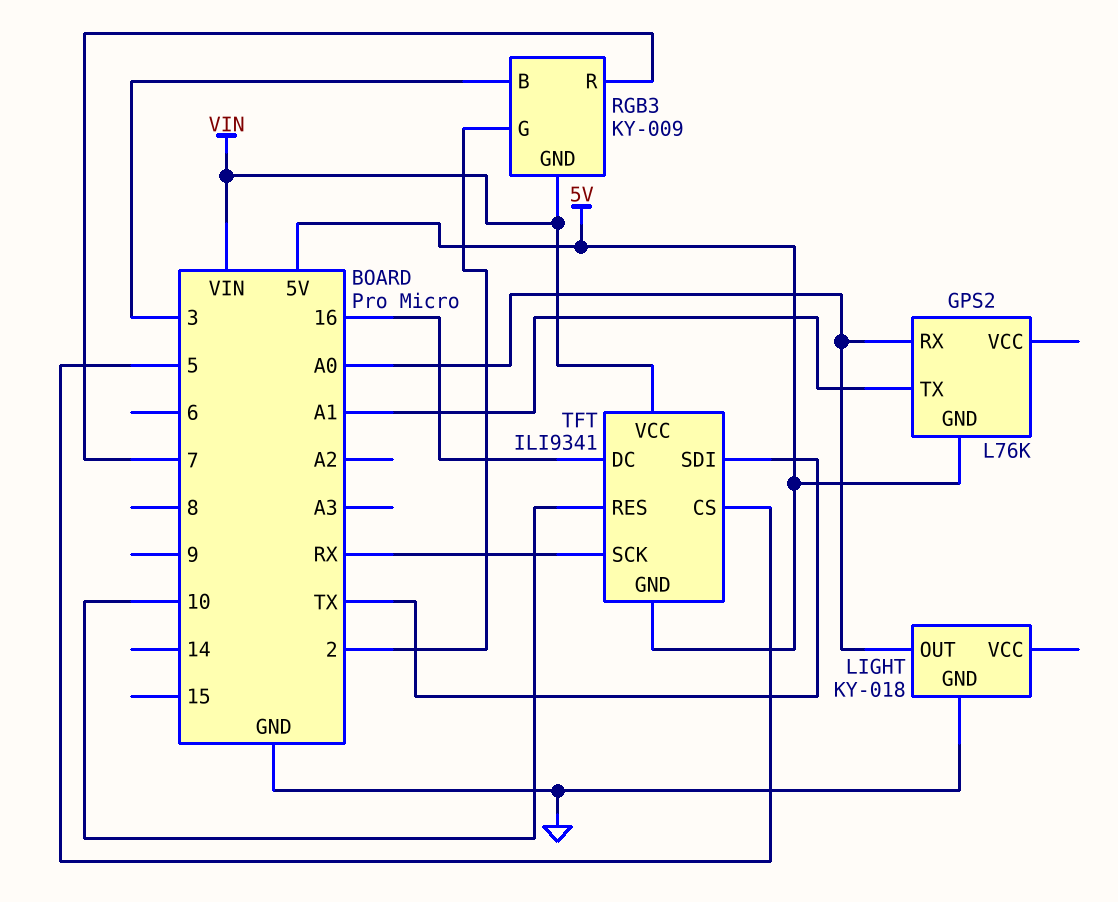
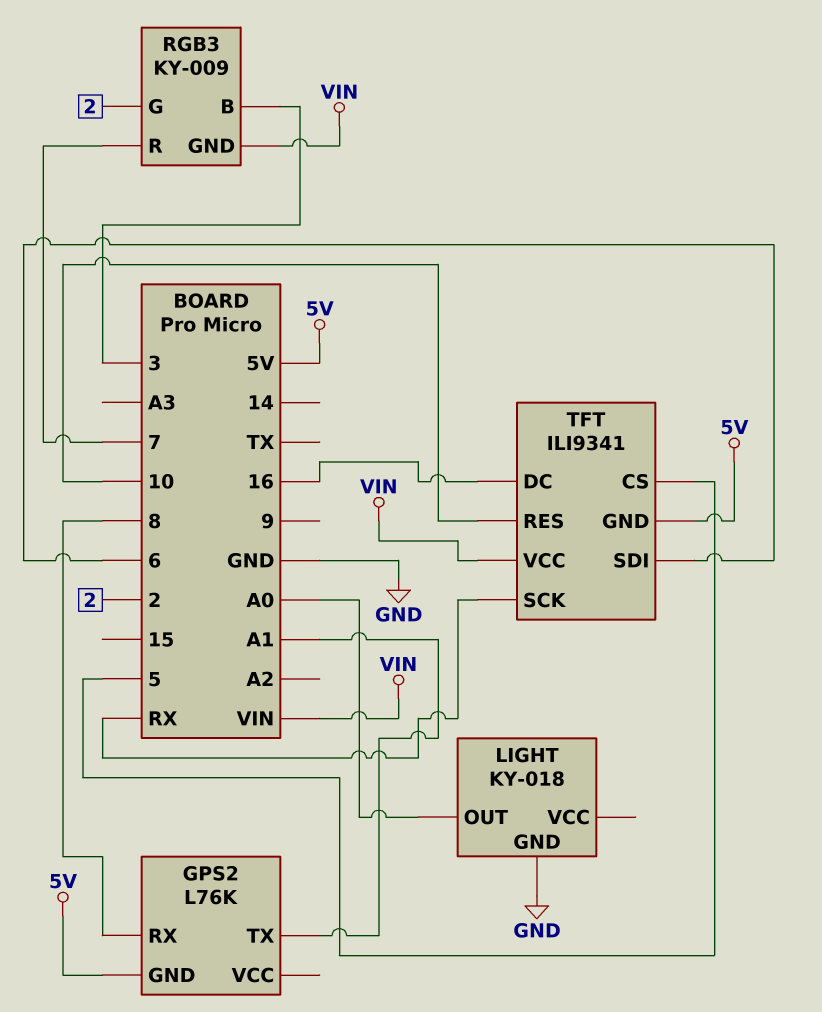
GPS2 pin RX: A0 -> 8
TFT pin SDI: TX -> 6

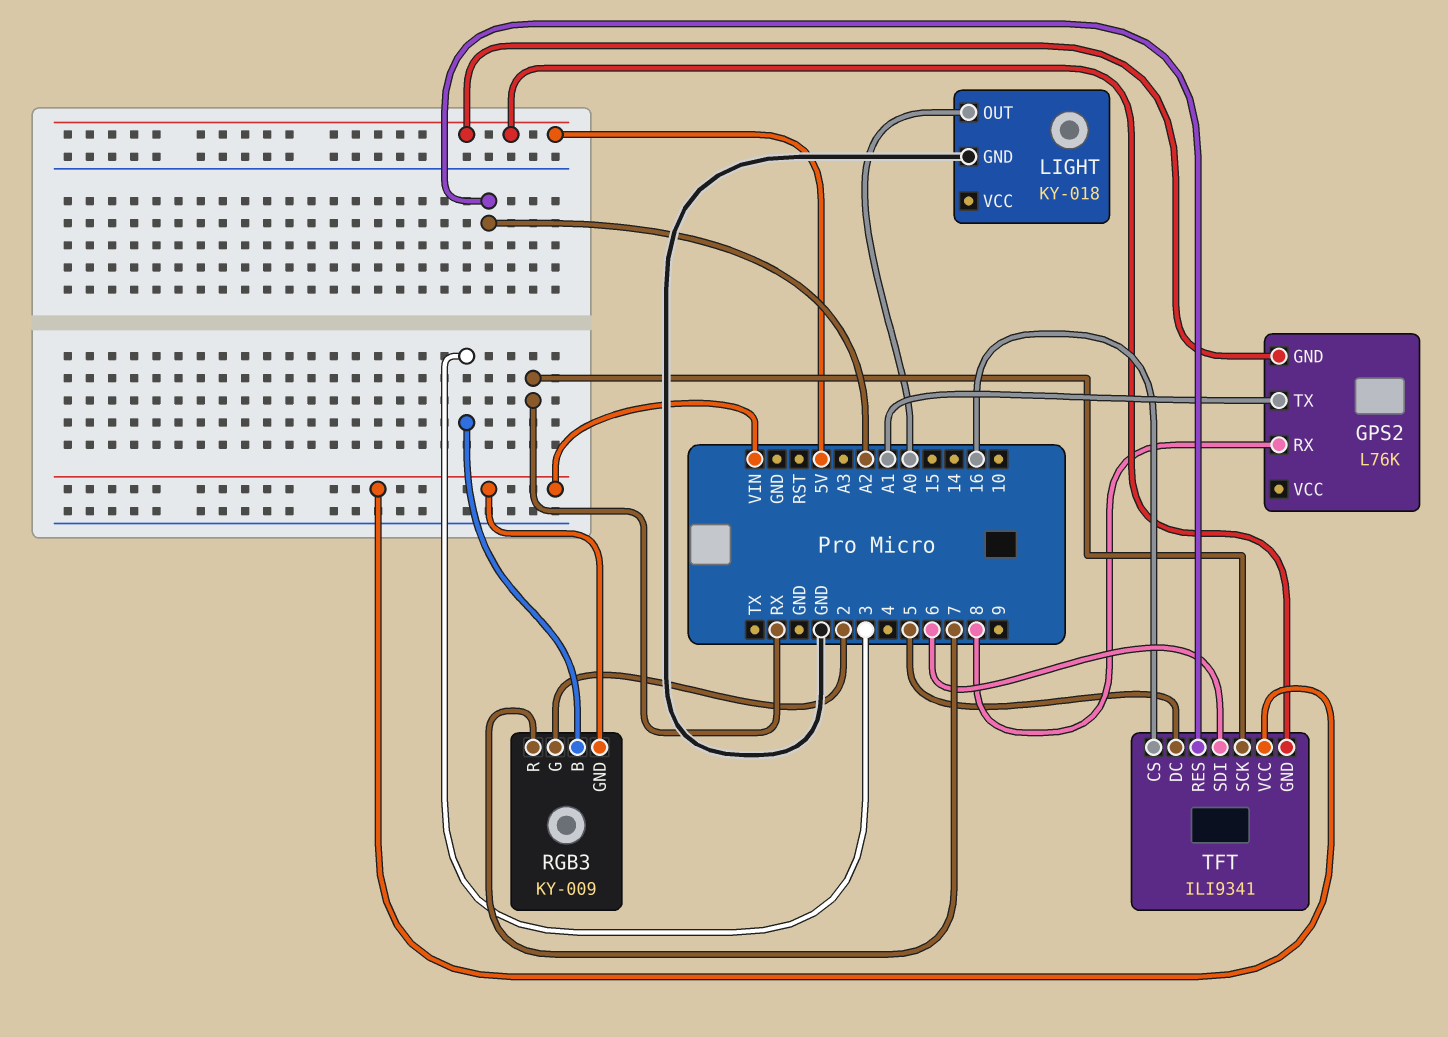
TFT pin CS: 5 -> 16
TFT pin DC: 16 -> 5
TFT pin RES: 10 -> A2

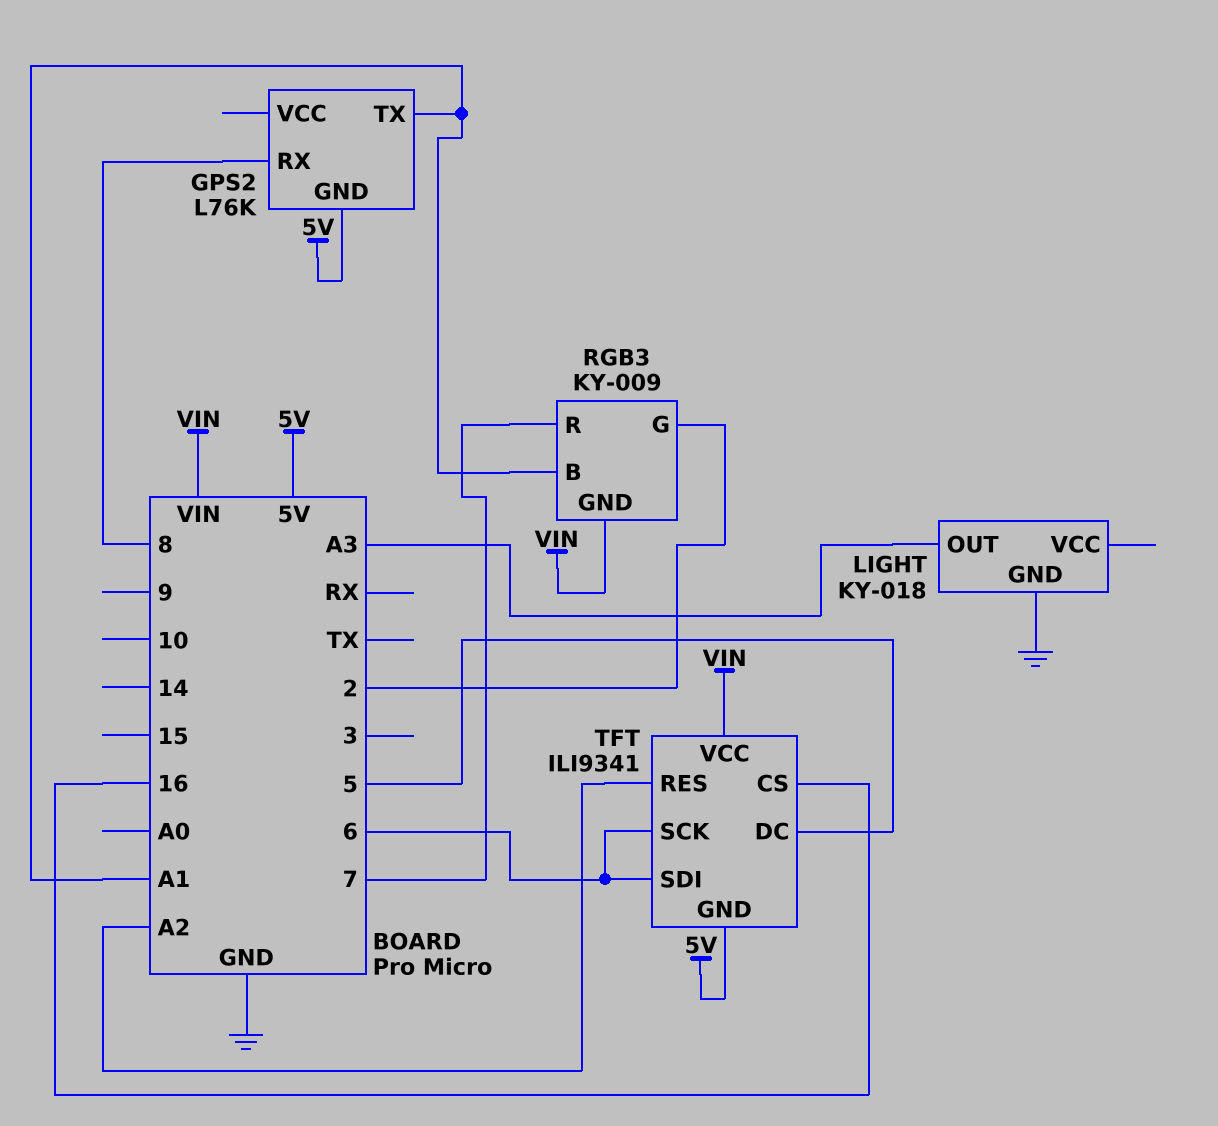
LIGHT pin OUT: A0 -> A3
RGB3 pin B: 3 -> A1
TFT pin SCK: RX -> 6

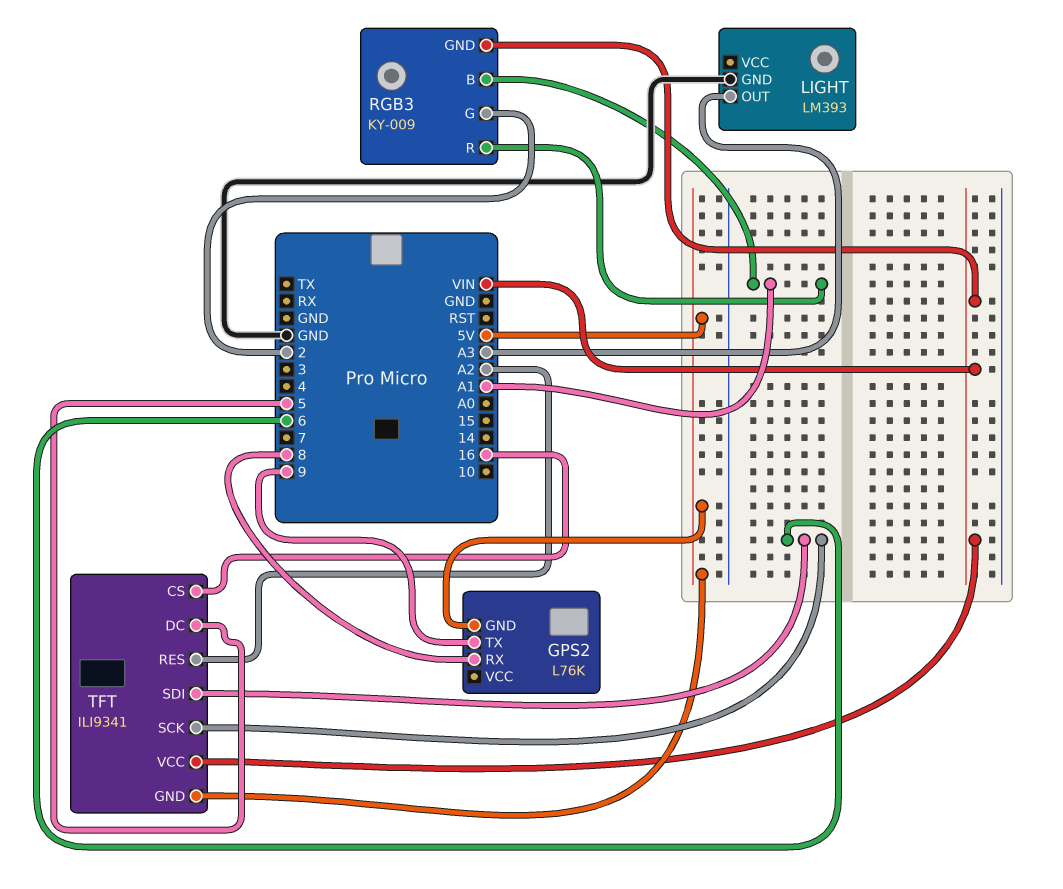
GPS2 pin TX: A1 -> 9
LIGHT: KY-018 -> LM393
RGB3 pin R: 7 -> A1

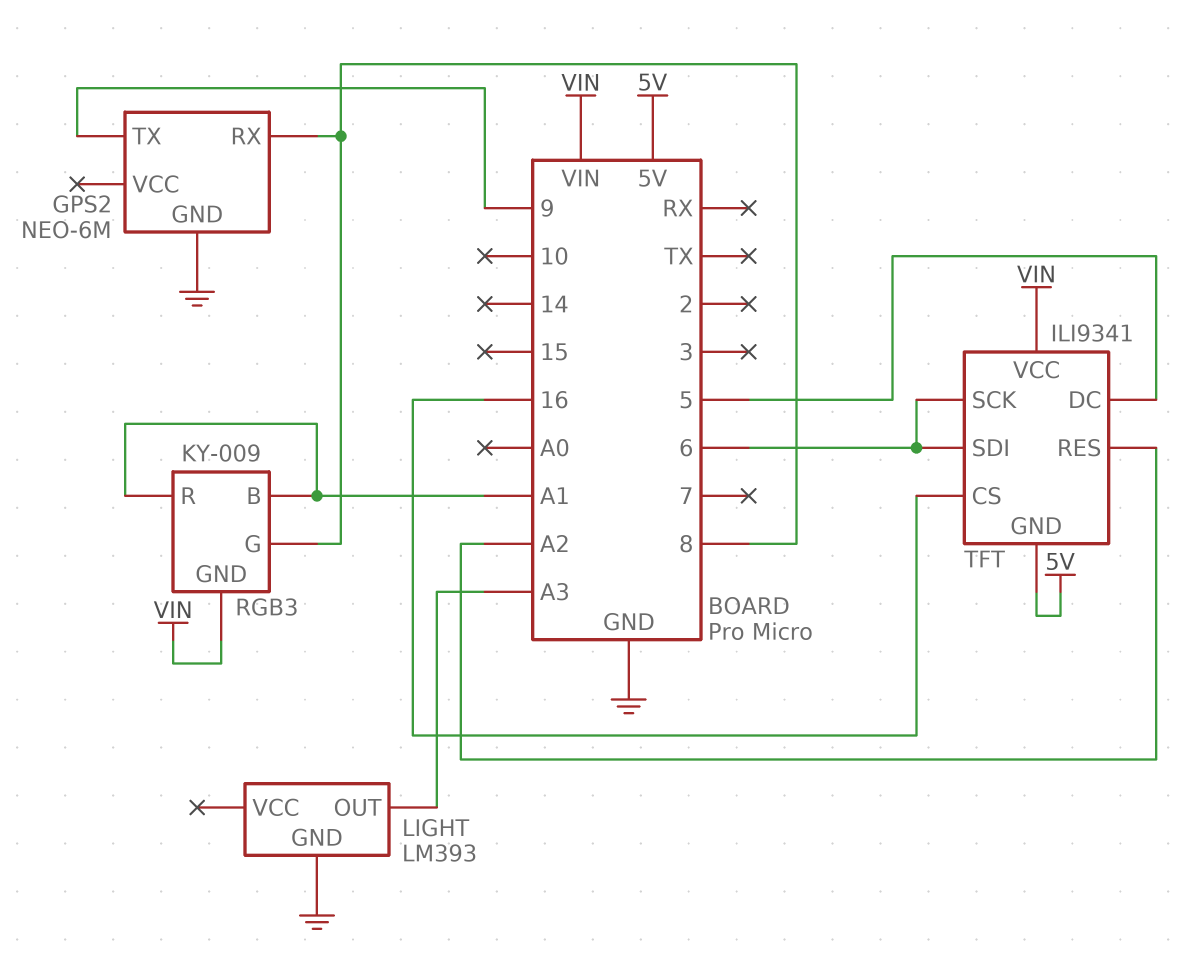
GPS2: L76K -> NEO-6M
GPS2 pin GND: 5V -> GND
RGB3 pin G: 2 -> 8

